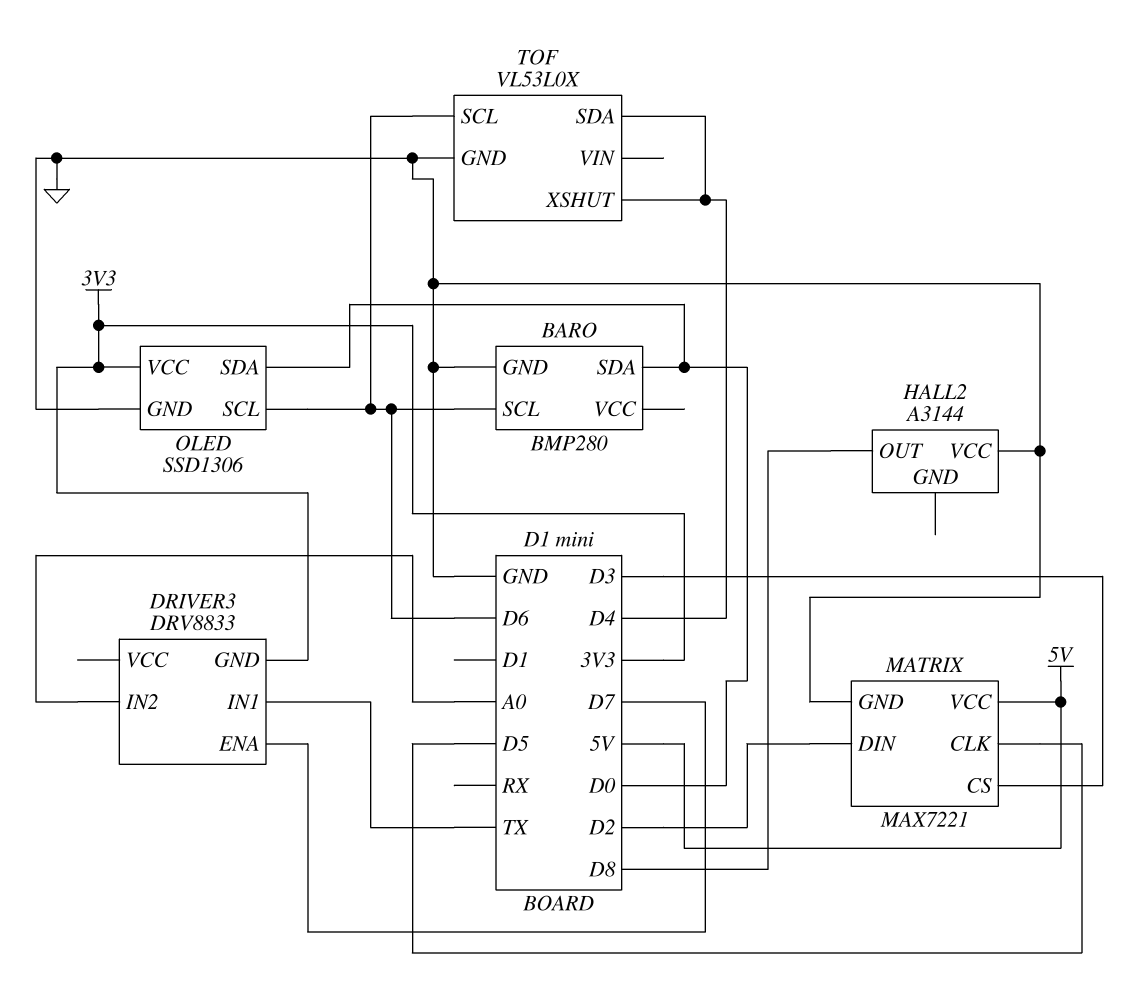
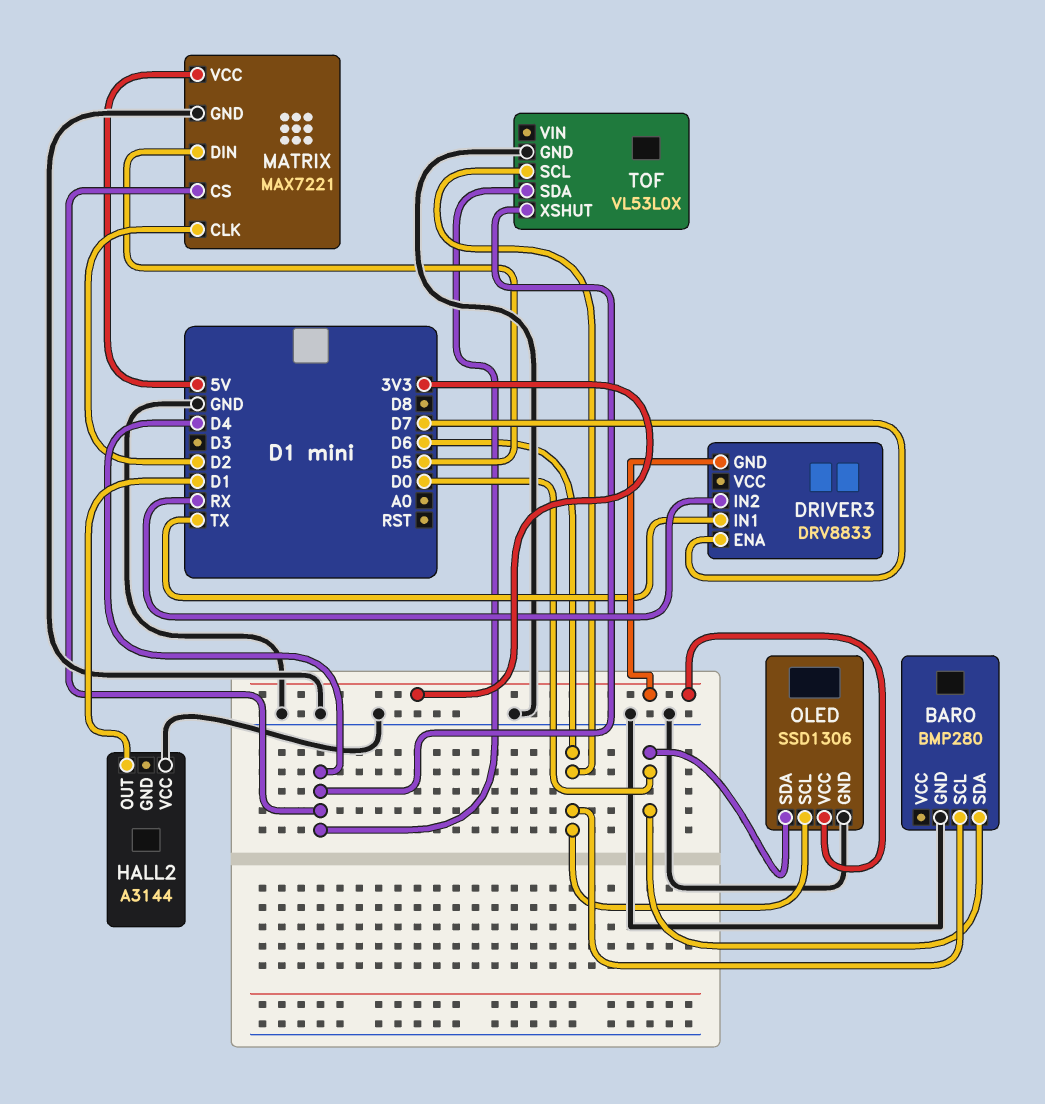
DRIVER3 pin IN2: A0 -> RX
HALL2 pin OUT: D8 -> D1
MATRIX pin CLK: D5 -> D2
MATRIX pin CS: D3 -> D4
MATRIX pin DIN: D2 -> D5

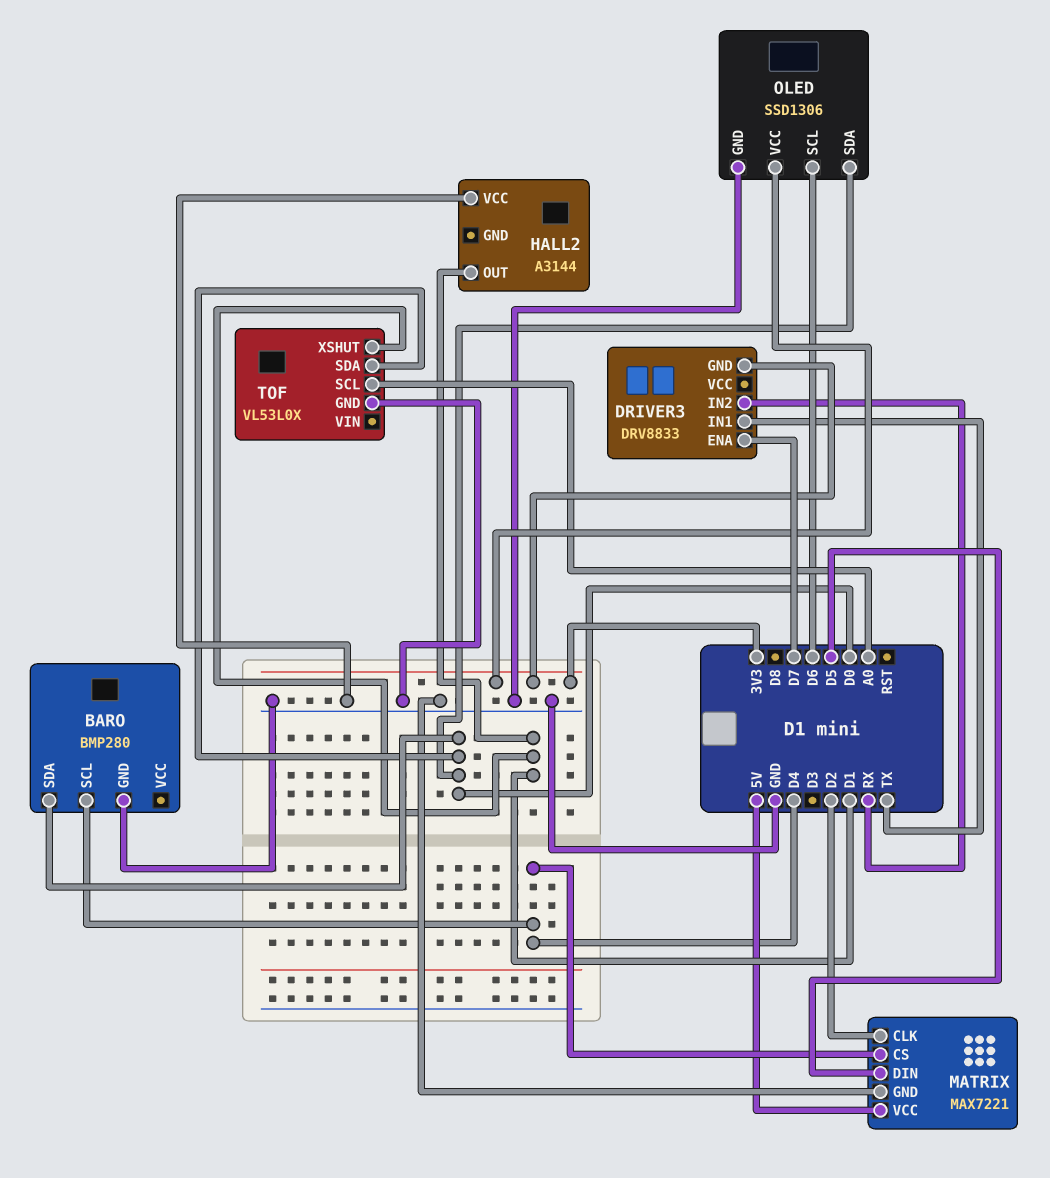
BARO pin SCL: D6 -> D4
TOF pin SCL: D6 -> A0
TOF pin SDA: D4 -> D0
TOF pin XSHUT: D4 -> D1

